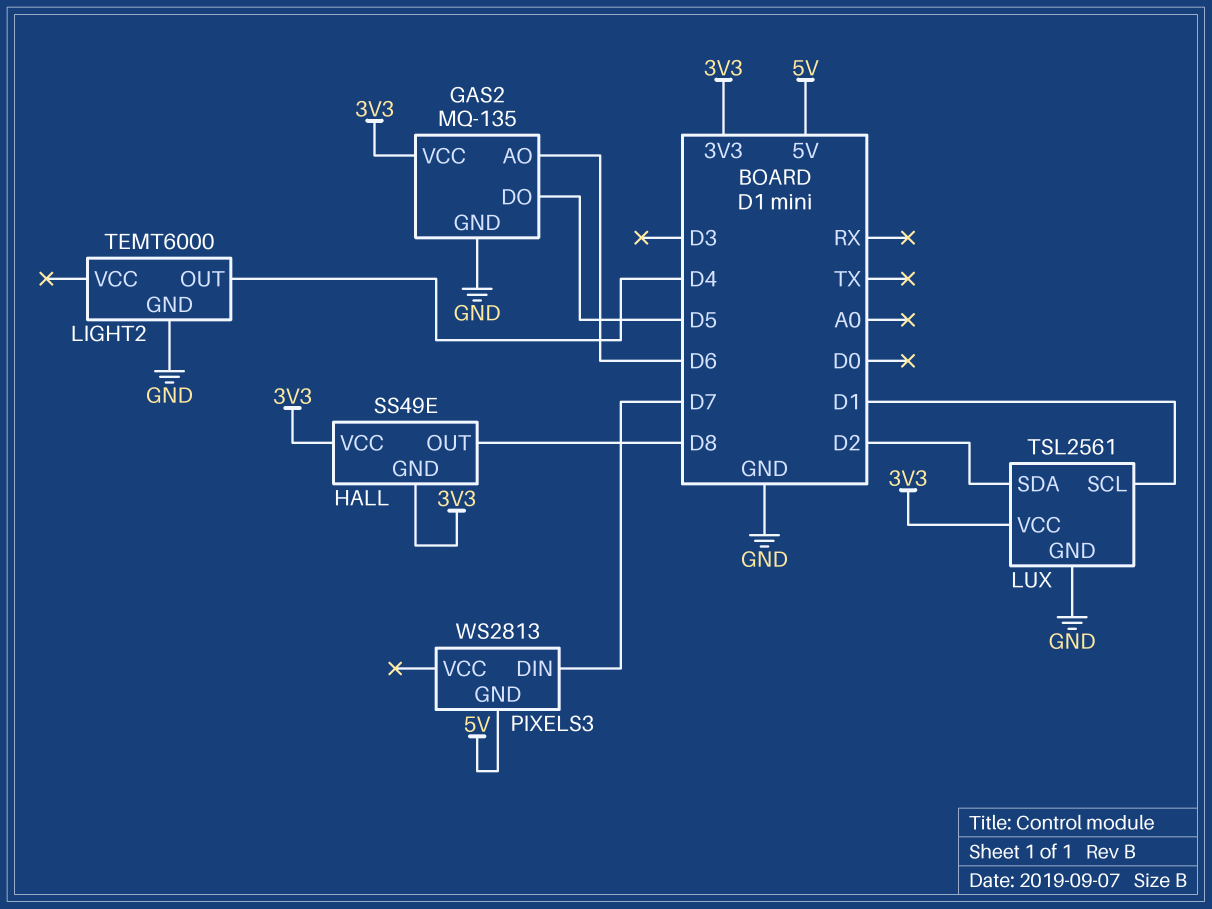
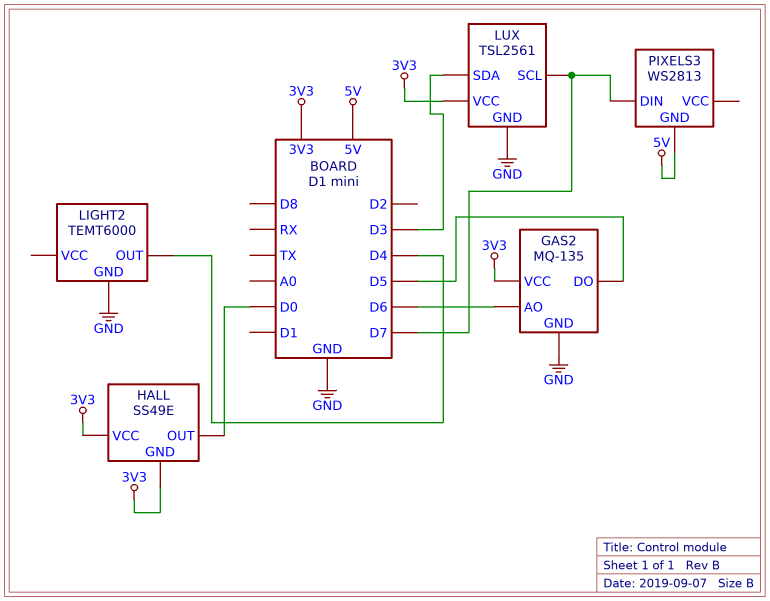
HALL pin OUT: D8 -> D0
LUX pin SCL: D1 -> D7
LUX pin SDA: D2 -> D3

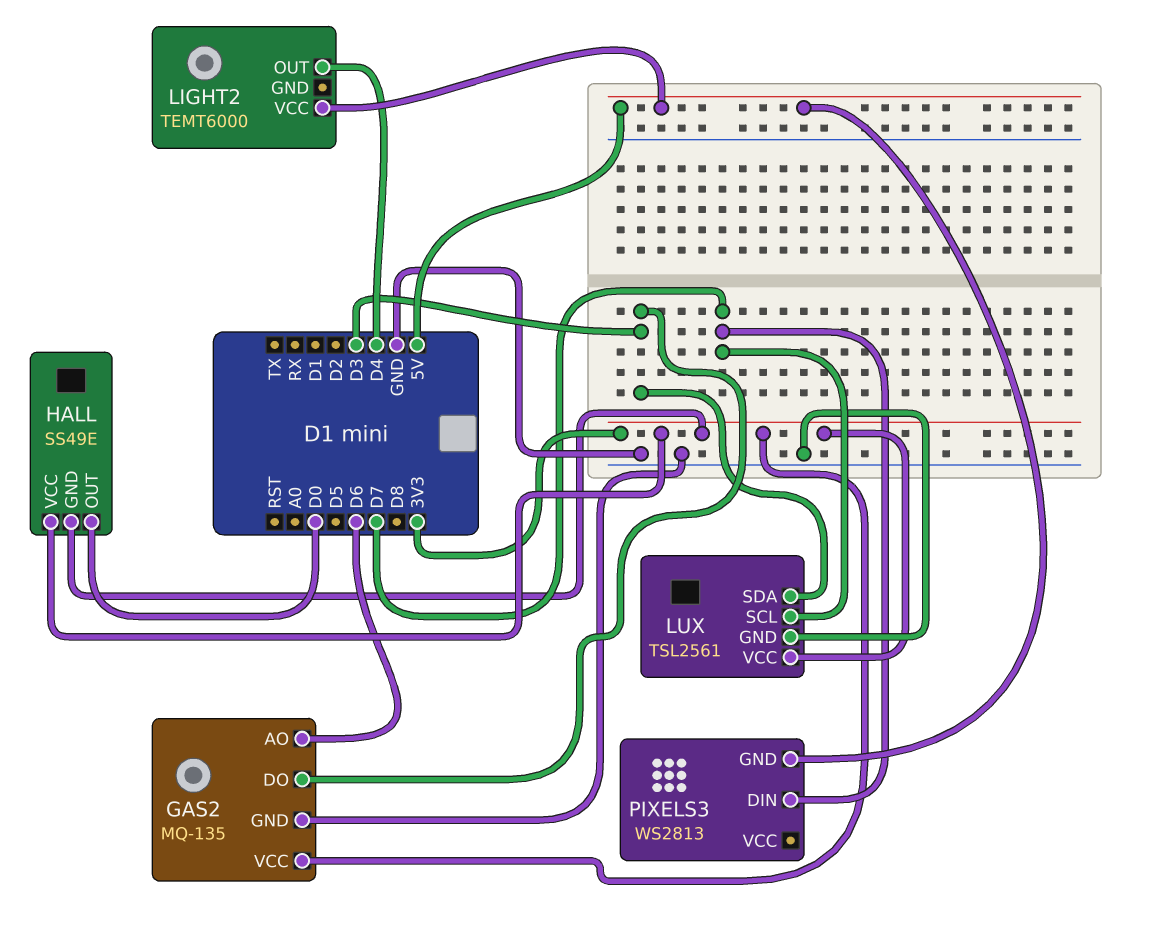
GAS2 pin DO: D5 -> D3
LIGHT2 pin GND: GND -> none
LIGHT2 pin VCC: none -> 5V

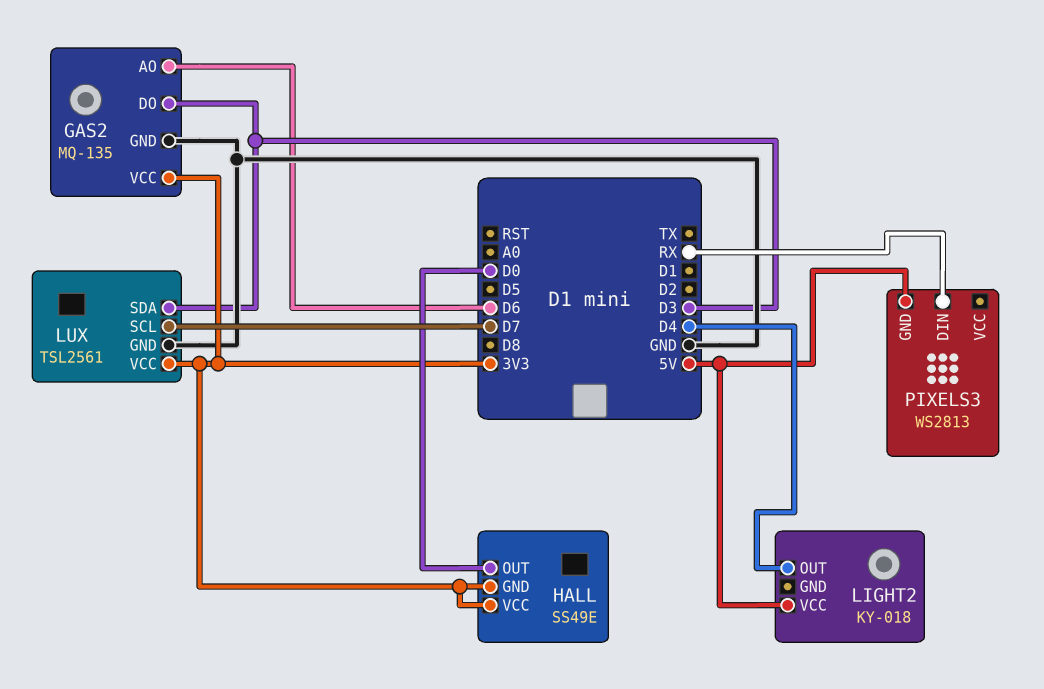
LIGHT2: TEMT6000 -> KY-018
PIXELS3 pin DIN: D7 -> RX

